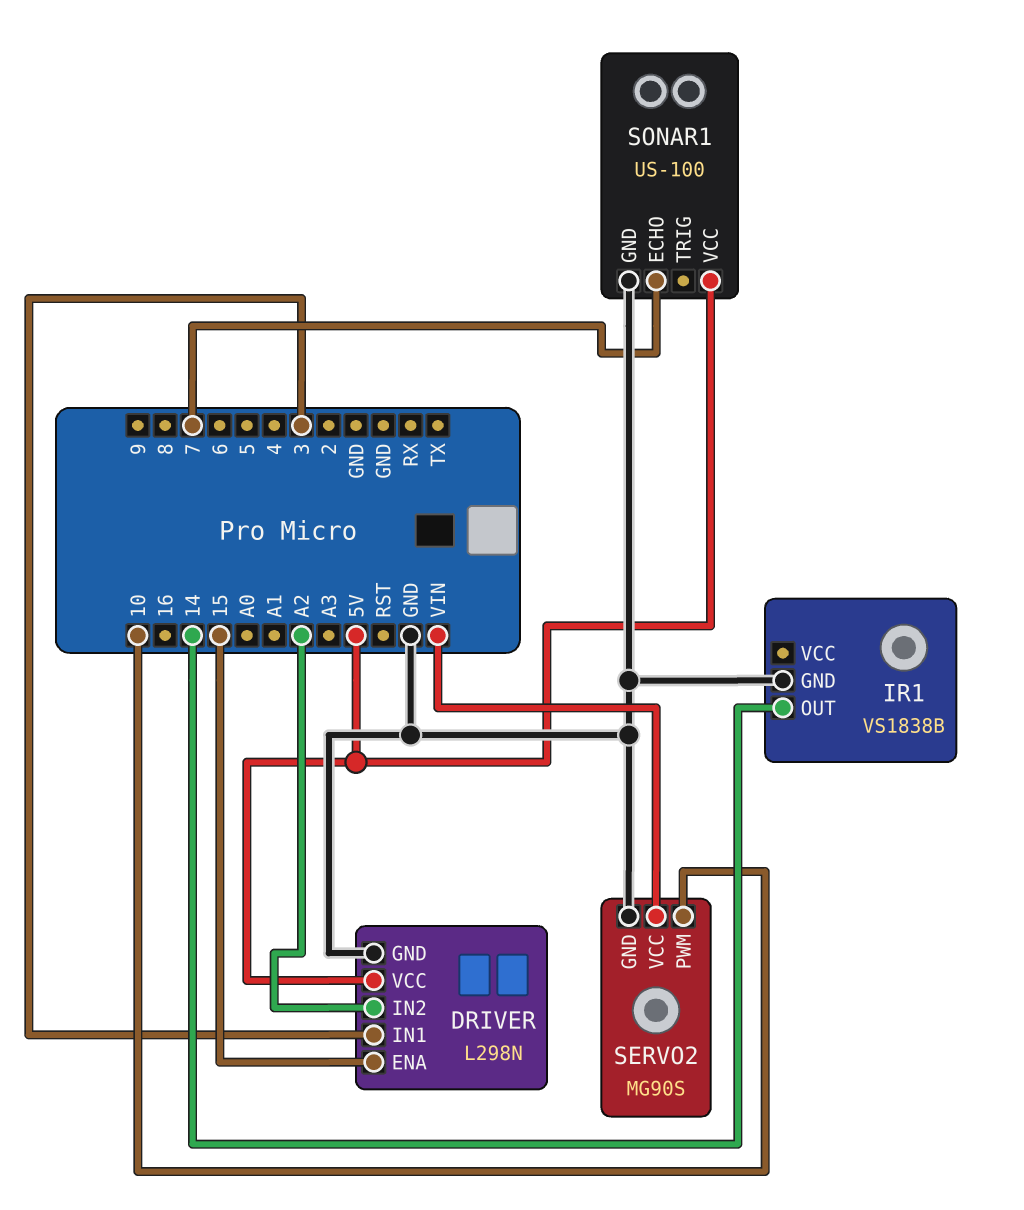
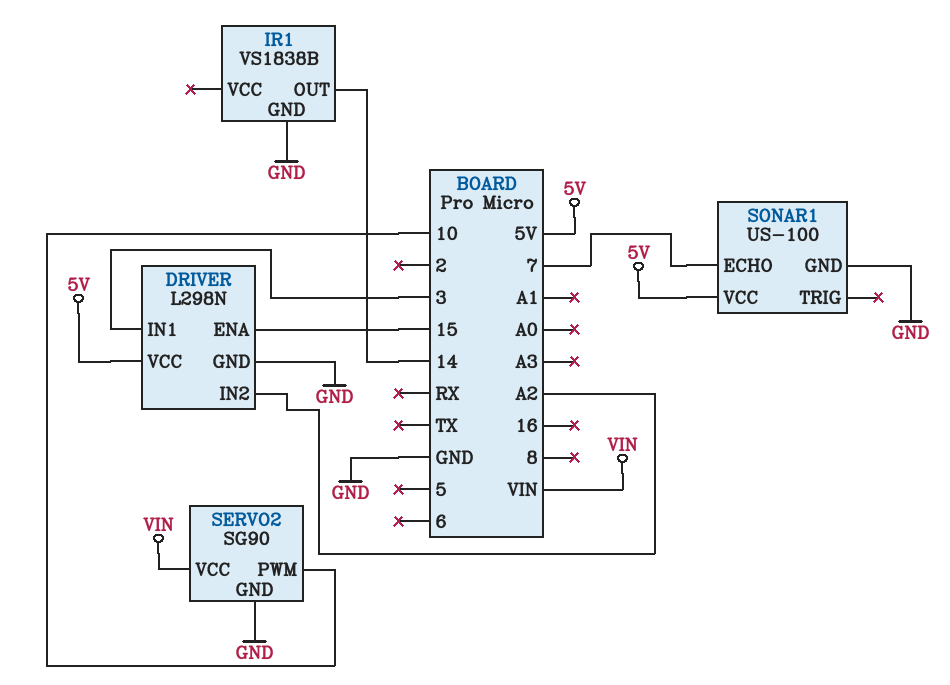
SERVO2: MG90S -> SG90

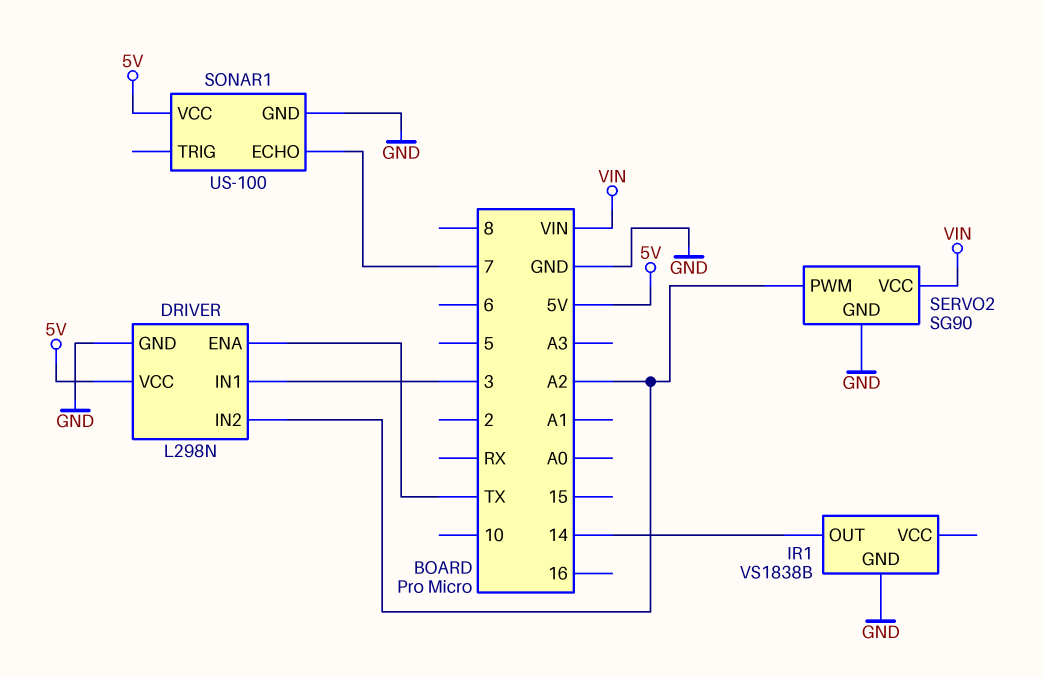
DRIVER pin ENA: 15 -> TX
SERVO2 pin PWM: 10 -> A2

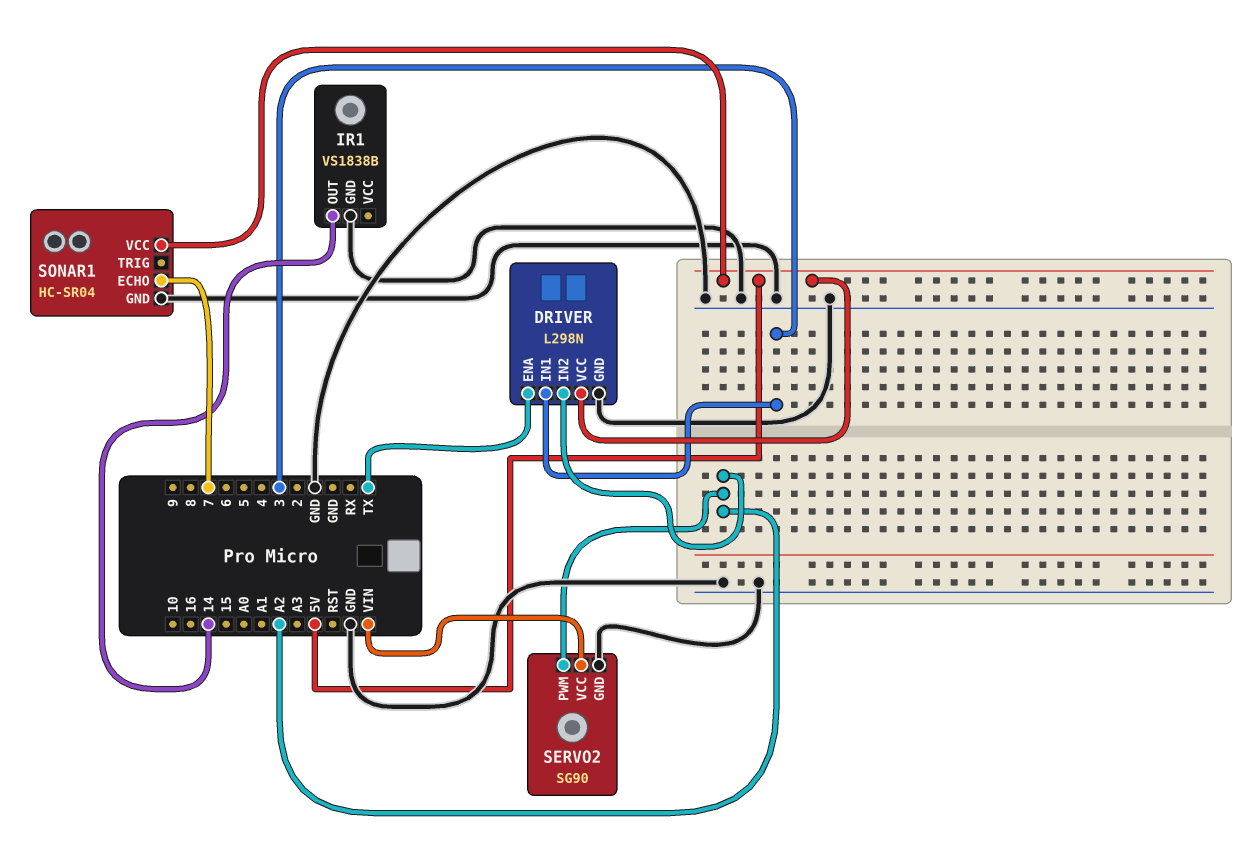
SONAR1: US-100 -> HC-SR04

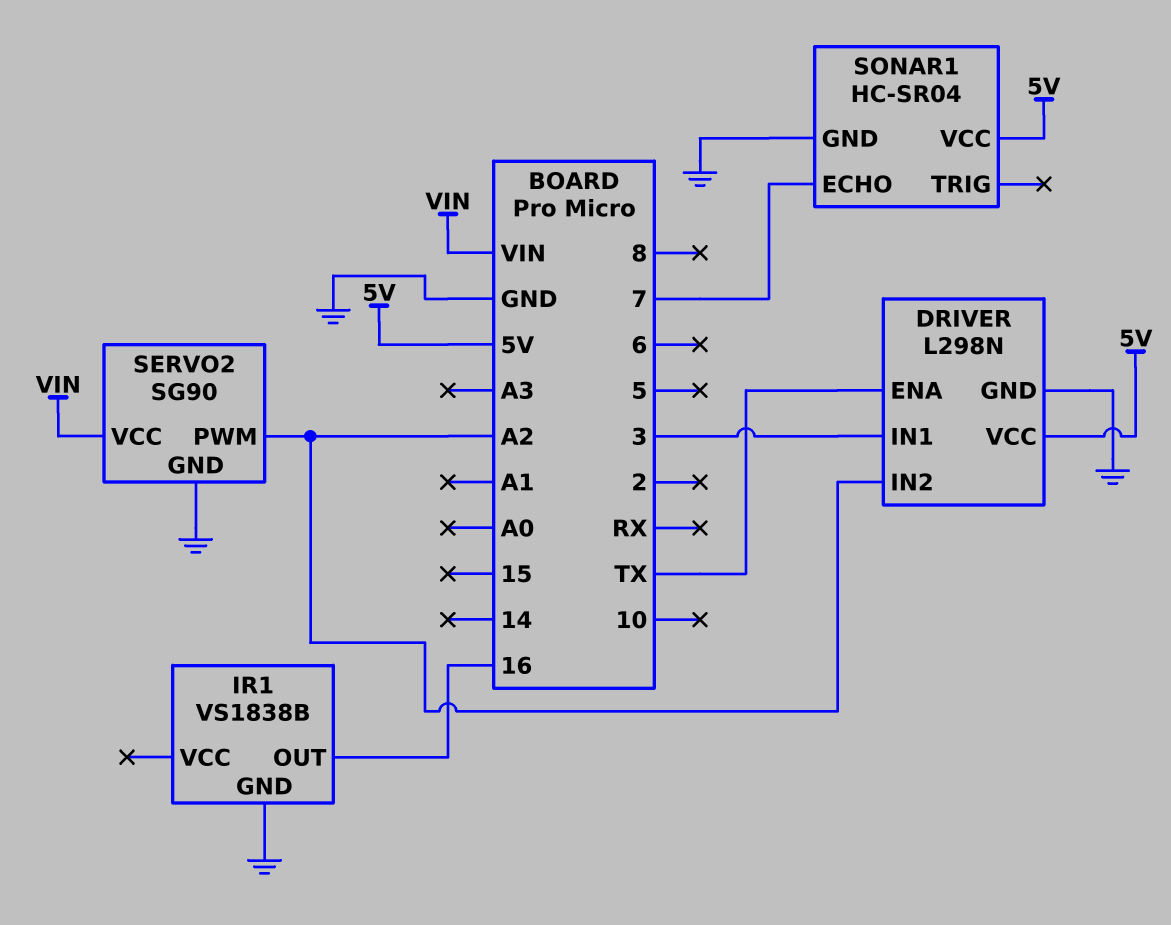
IR1 pin OUT: 14 -> 16

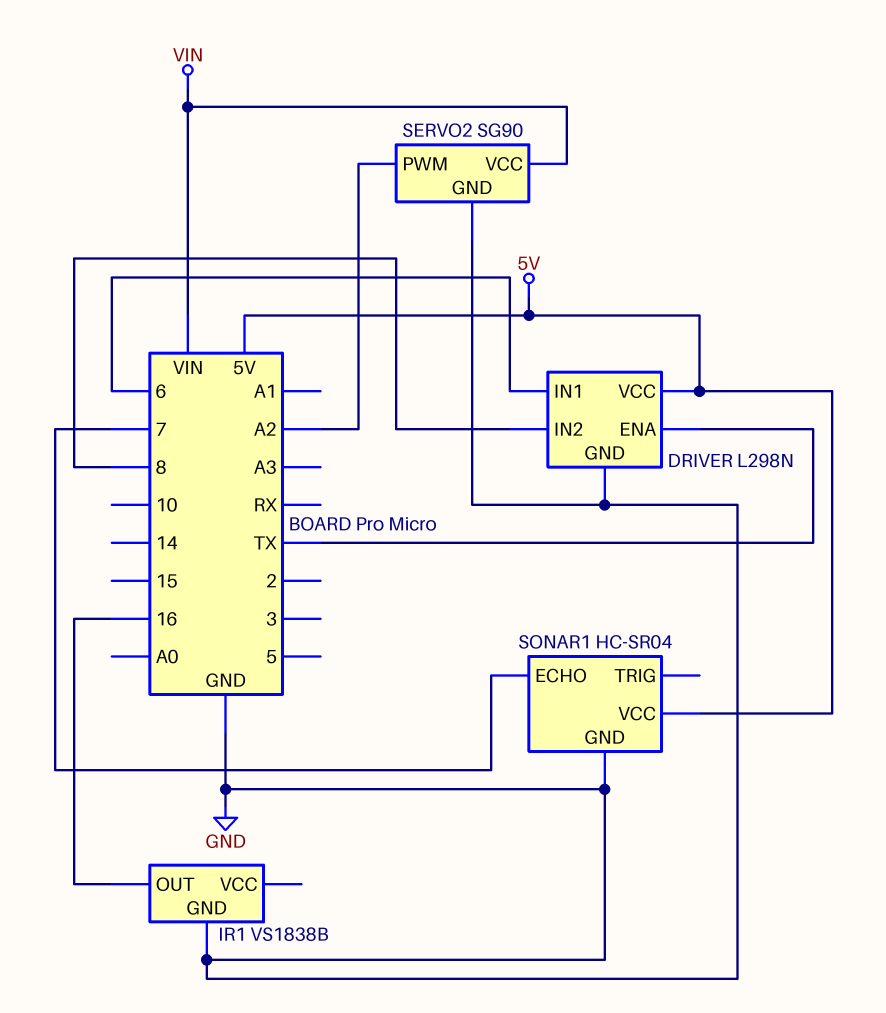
DRIVER pin IN1: 3 -> 6
DRIVER pin IN2: A2 -> 8

